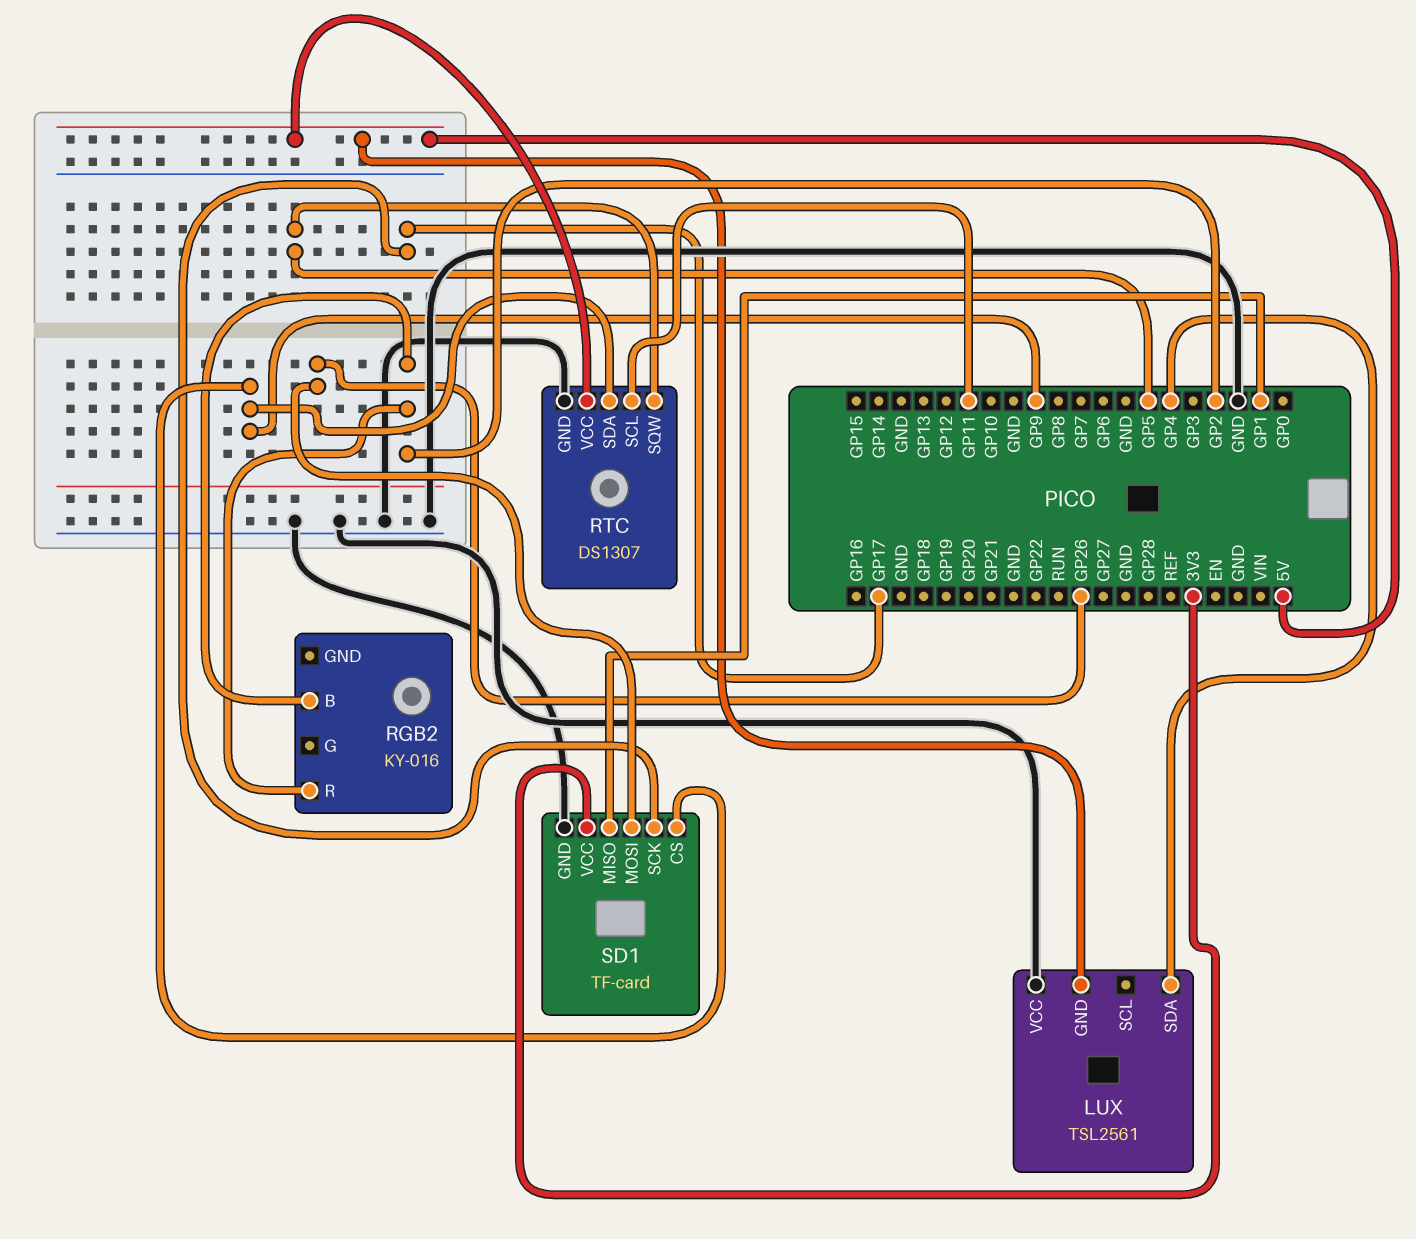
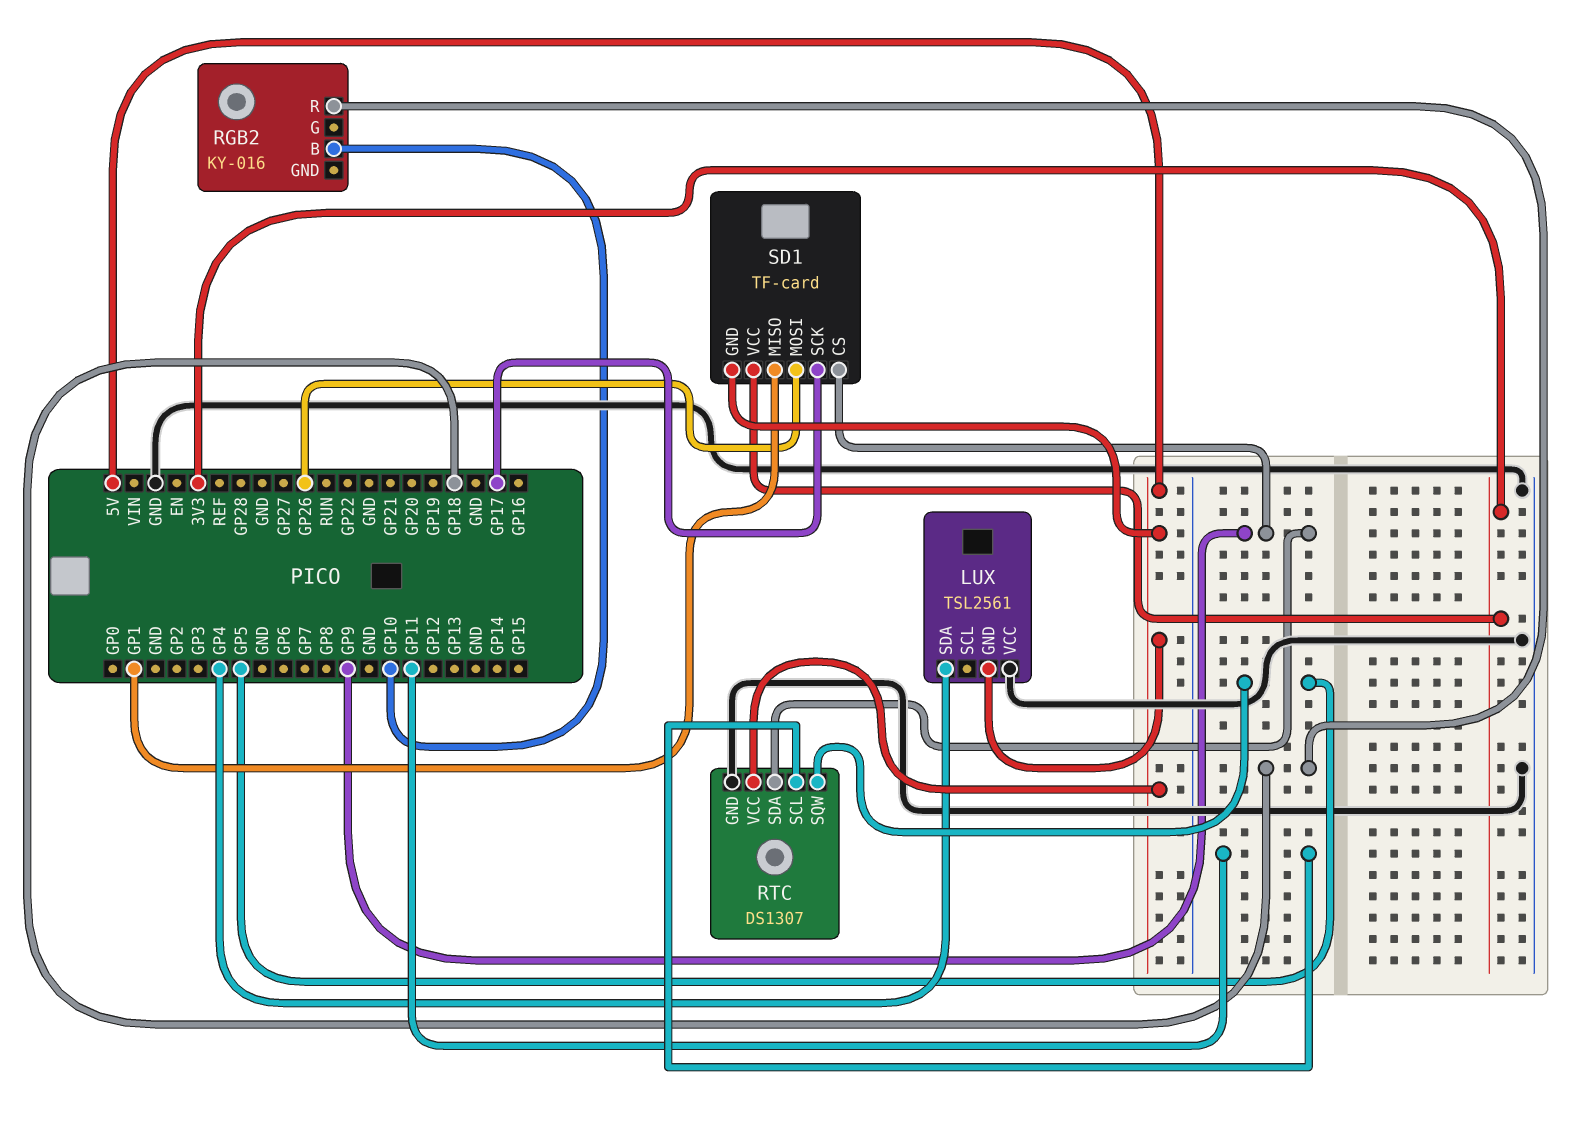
RGB2 pin B: GP2 -> GP10
RGB2 pin R: GP2 -> GP18
SD1 pin GND: GND -> 5V

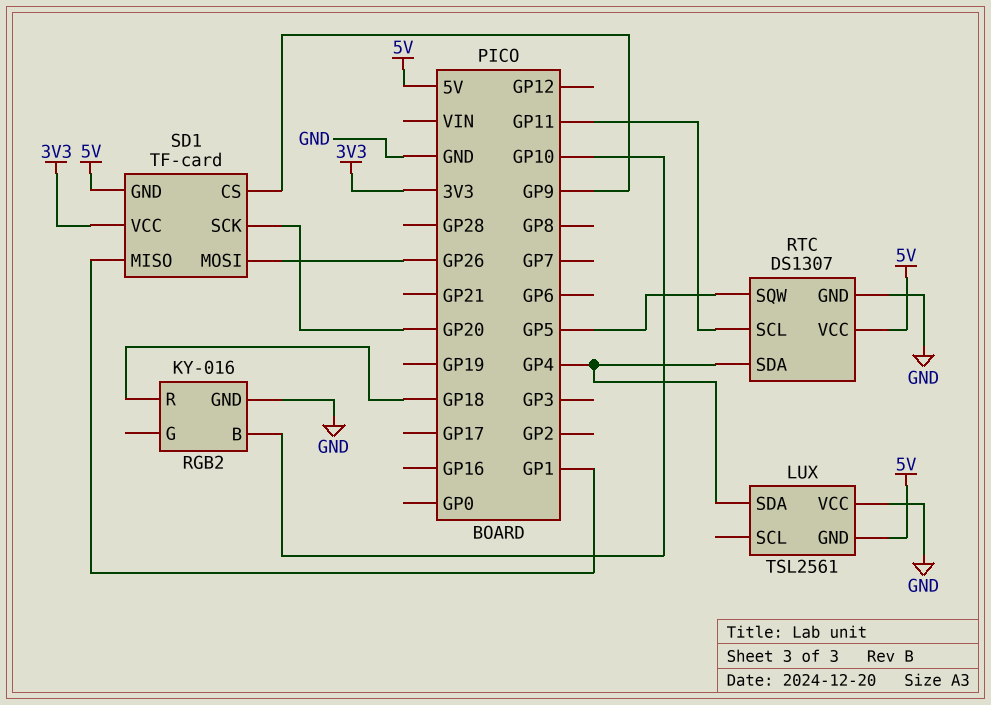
RGB2 pin GND: none -> GND
RTC pin SDA: GP9 -> GP4
SD1 pin SCK: GP17 -> GP20

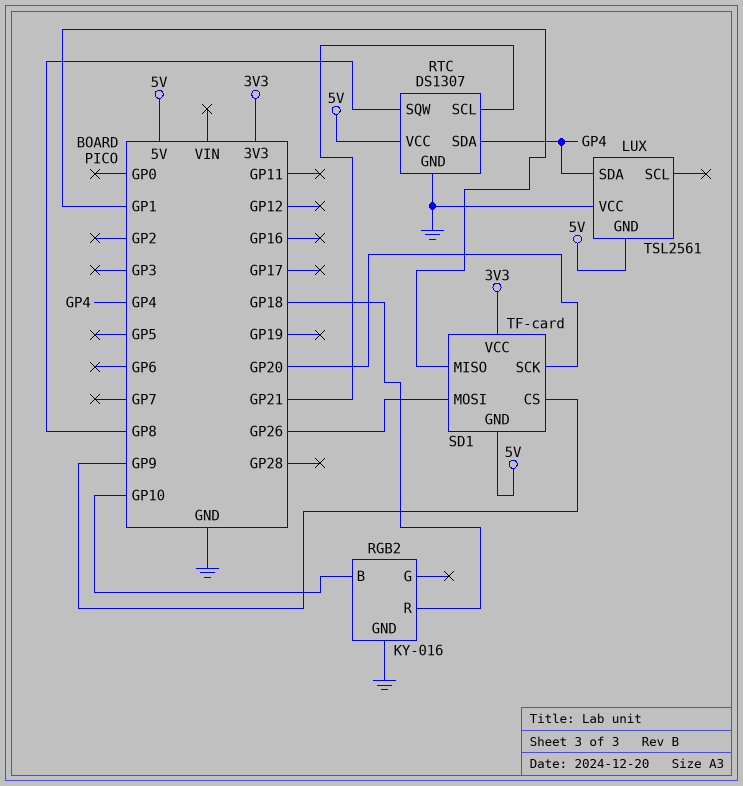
RTC pin SCL: GP11 -> GP21
RTC pin SQW: GP5 -> GP8

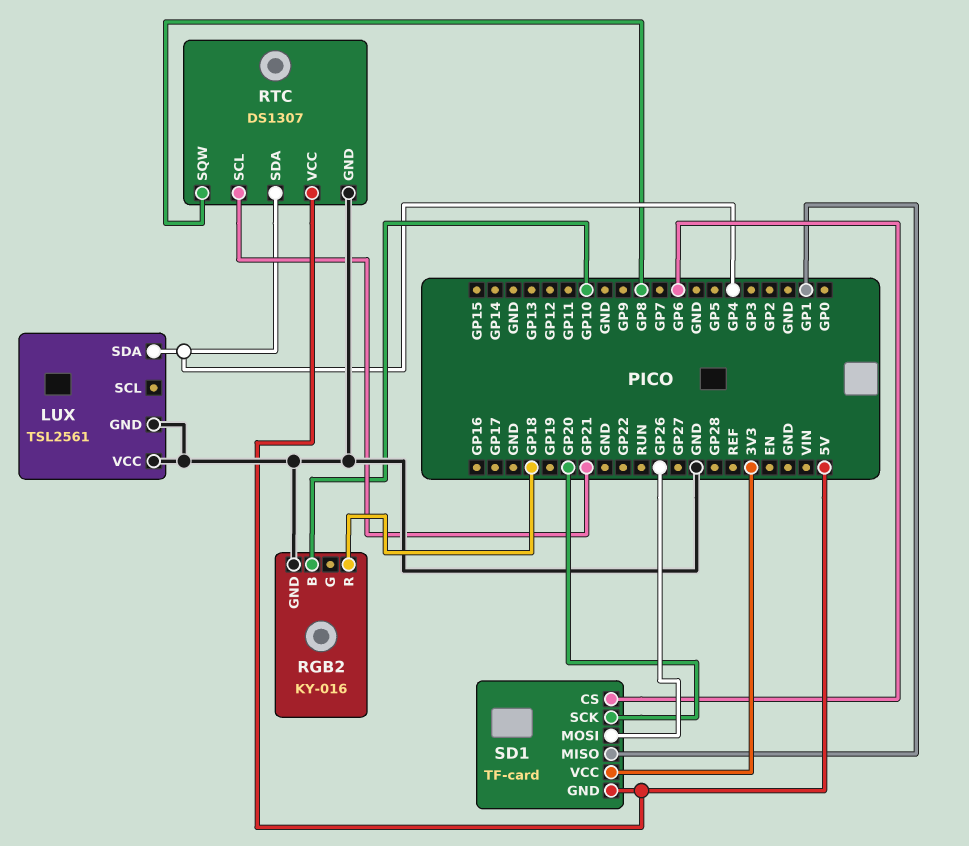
LUX pin GND: 5V -> GND
SD1 pin CS: GP9 -> GP6

